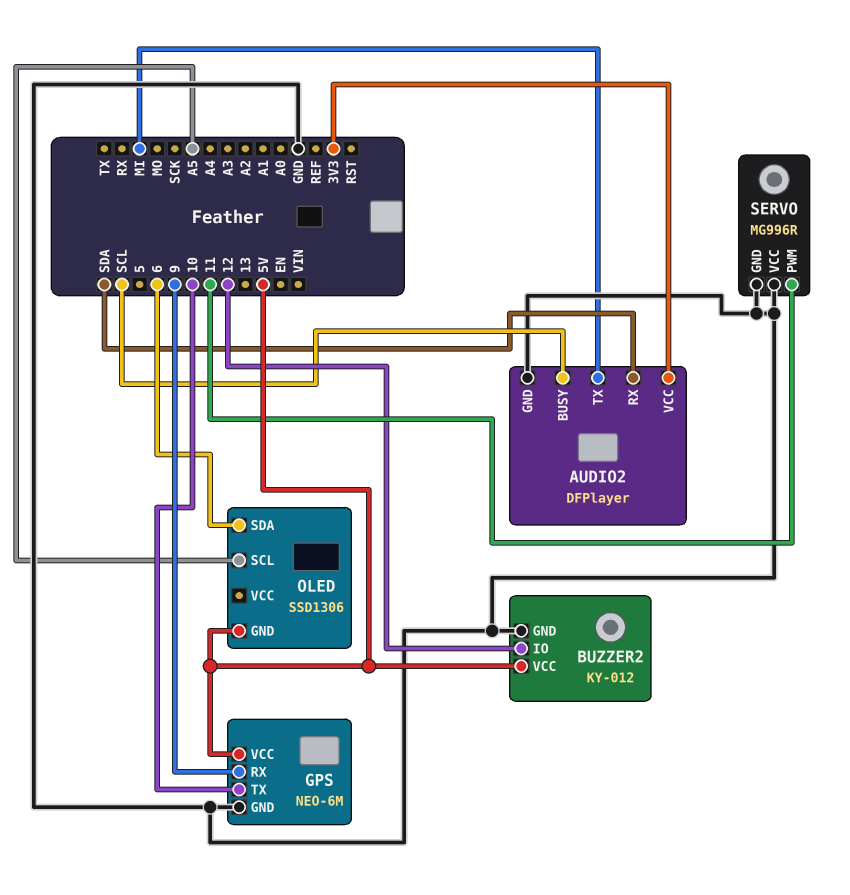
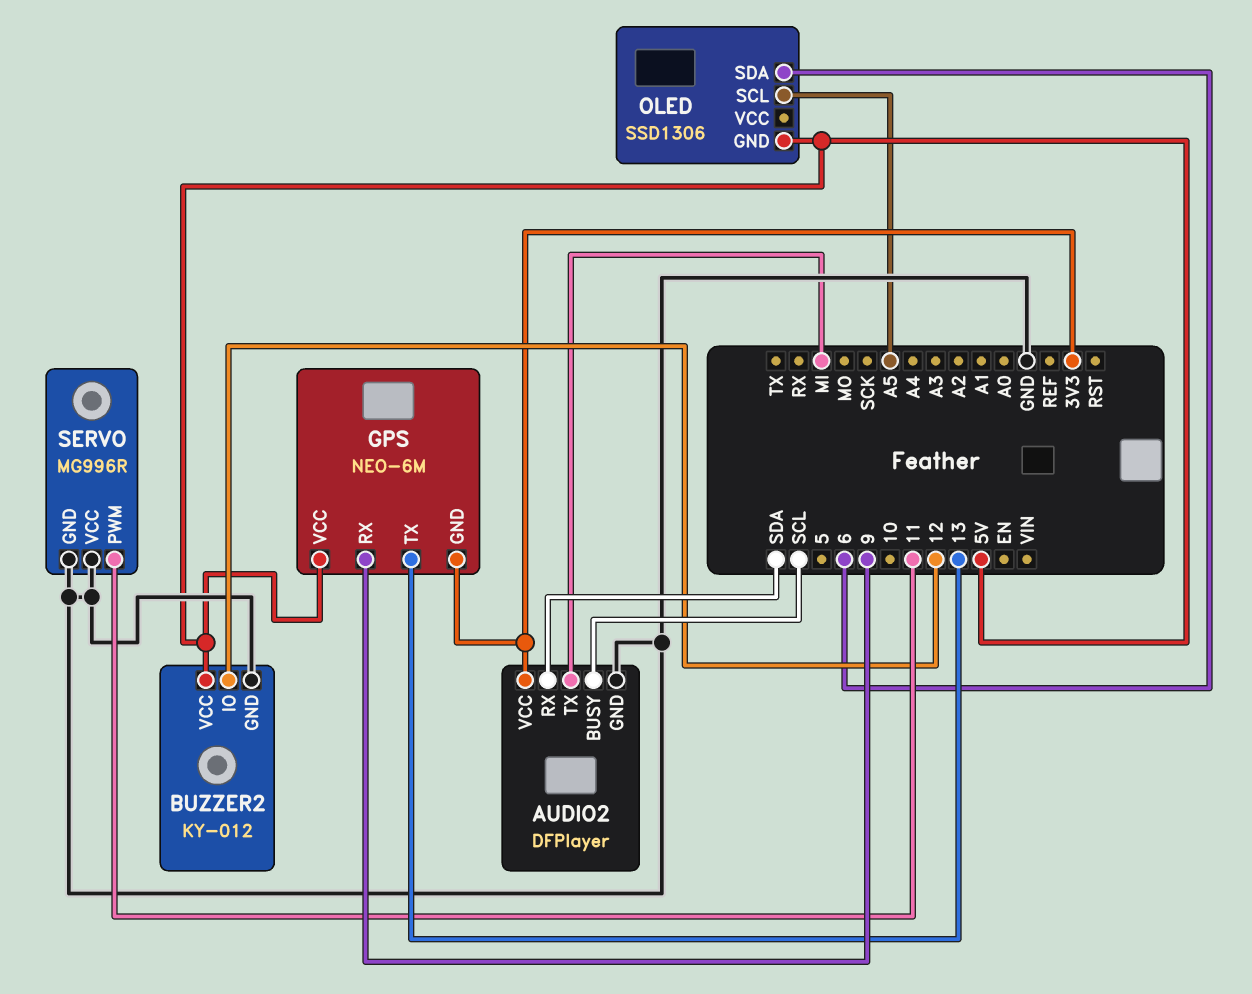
GPS pin GND: GND -> 3V3
GPS pin TX: 10 -> 13

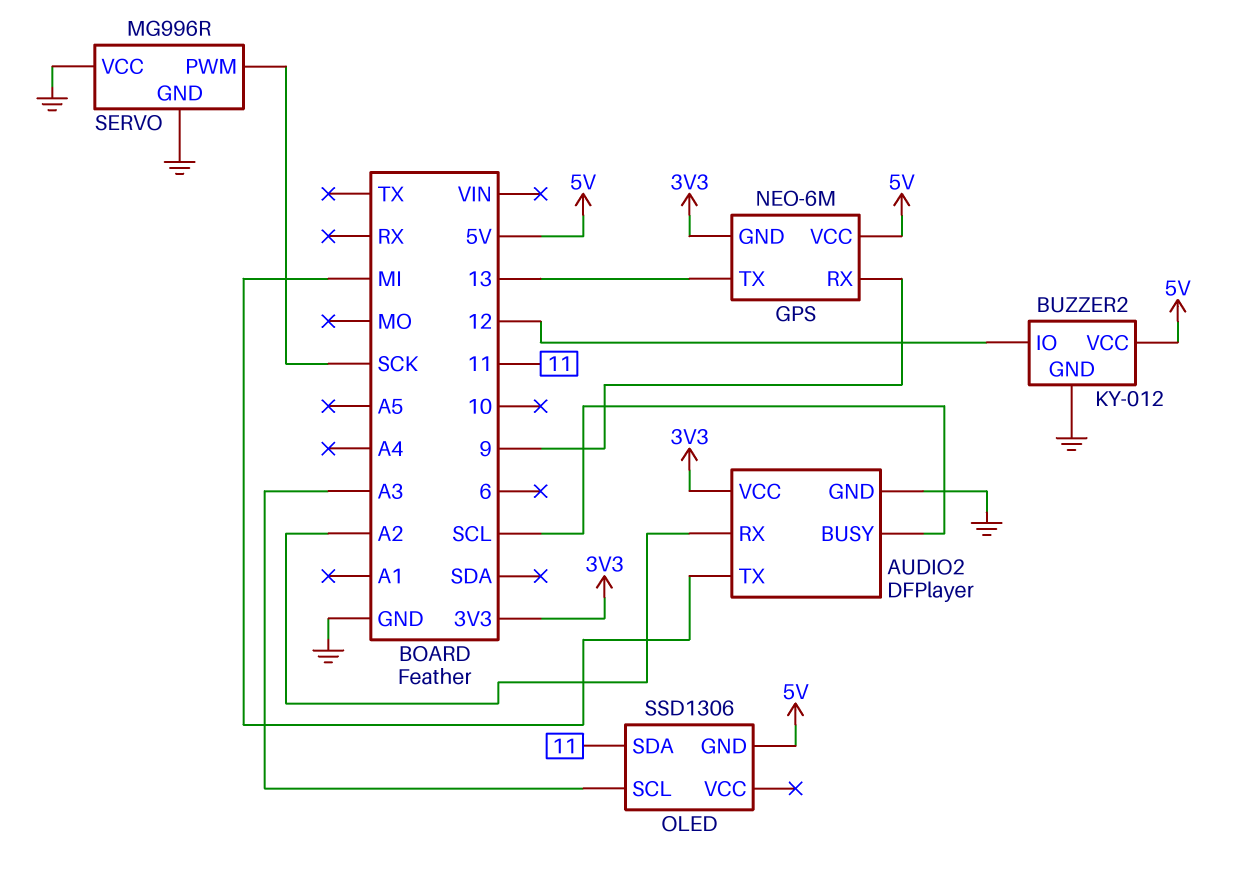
AUDIO2 pin RX: SDA -> A2
OLED pin SCL: A5 -> A3
OLED pin SDA: 6 -> 11
SERVO pin PWM: 11 -> SCK

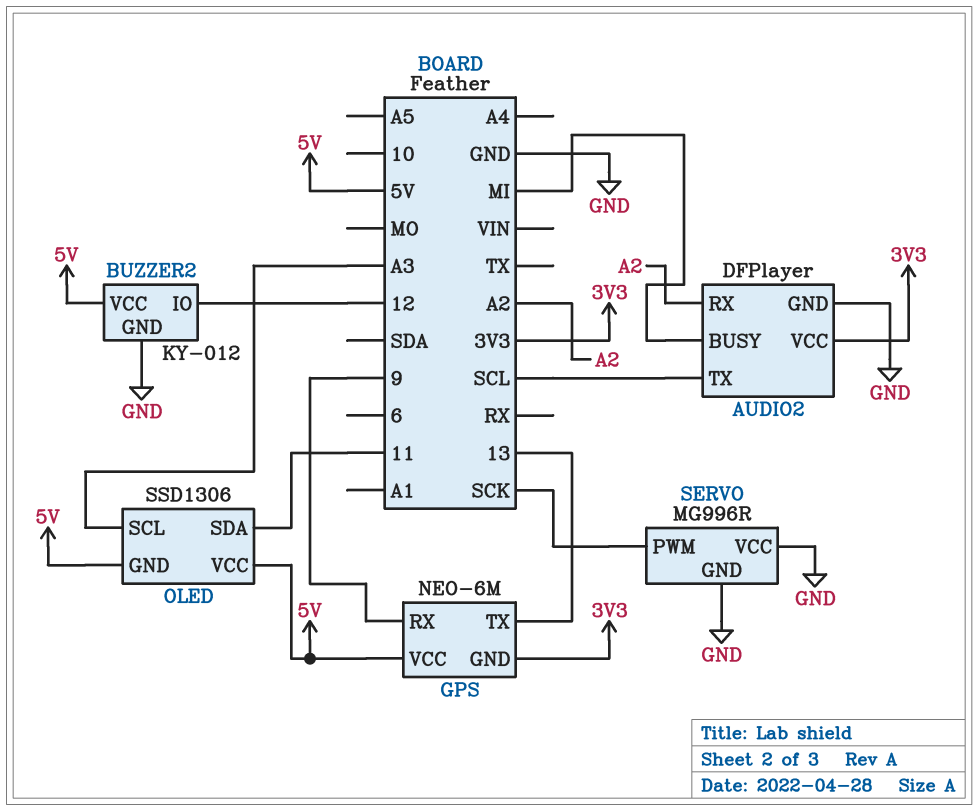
AUDIO2 pin BUSY: SCL -> MI
AUDIO2 pin TX: MI -> SCL
OLED pin VCC: none -> 5V

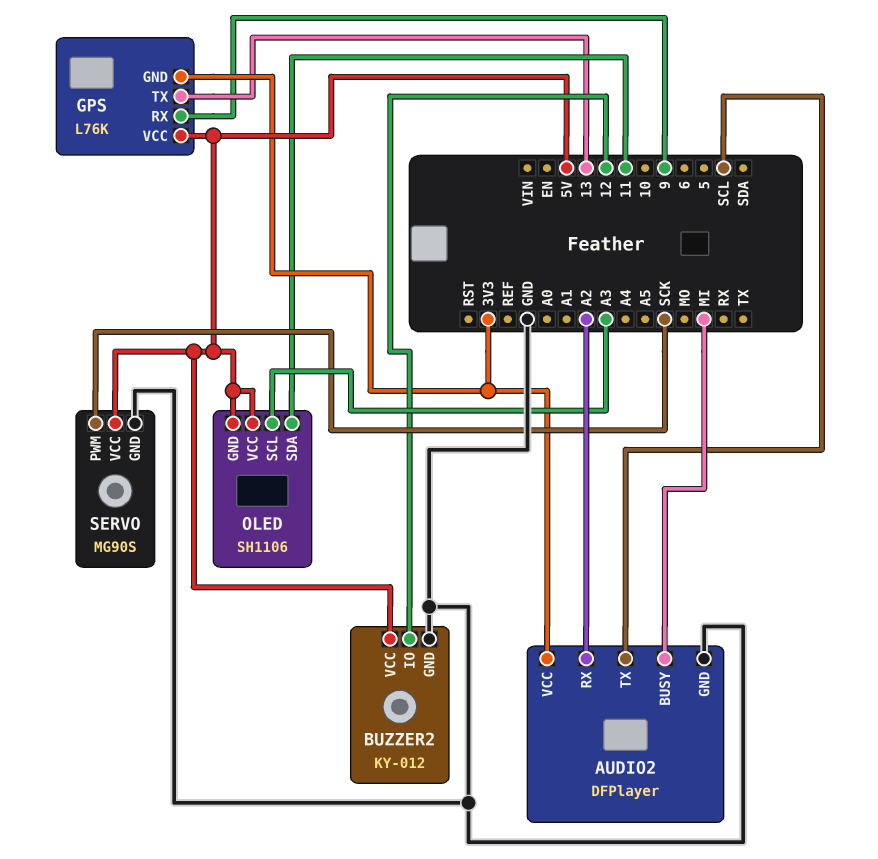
GPS: NEO-6M -> L76K
OLED: SSD1306 -> SH1106
SERVO: MG996R -> MG90S
SERVO pin VCC: GND -> 5V

